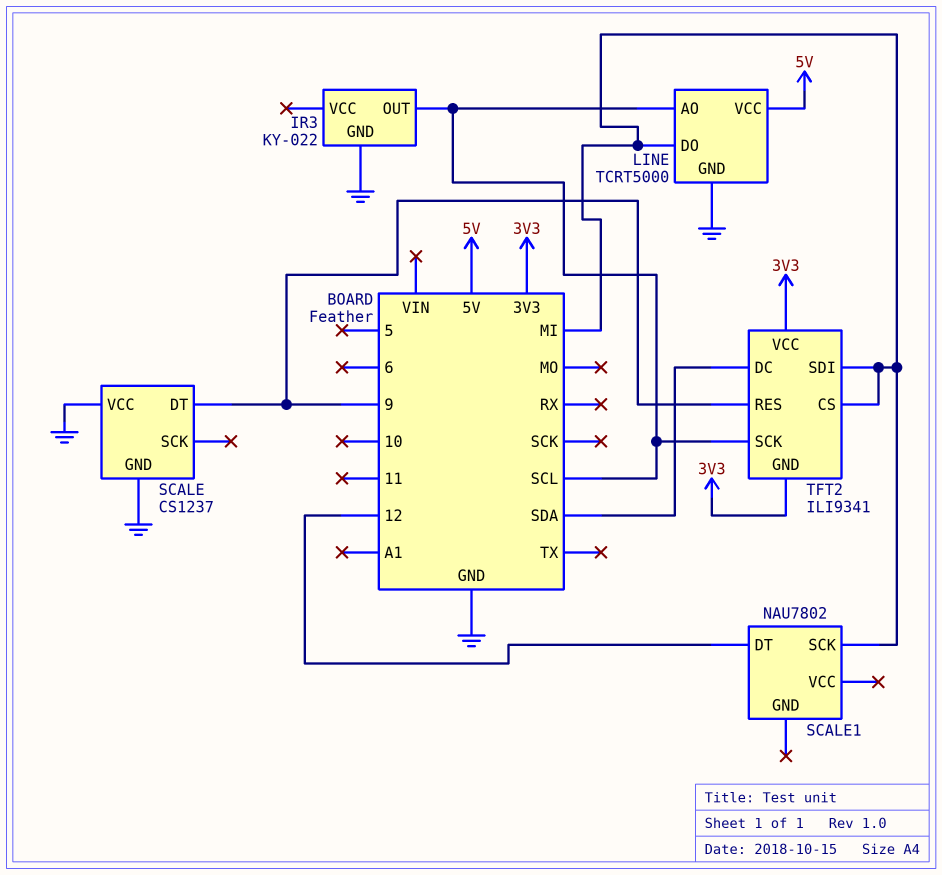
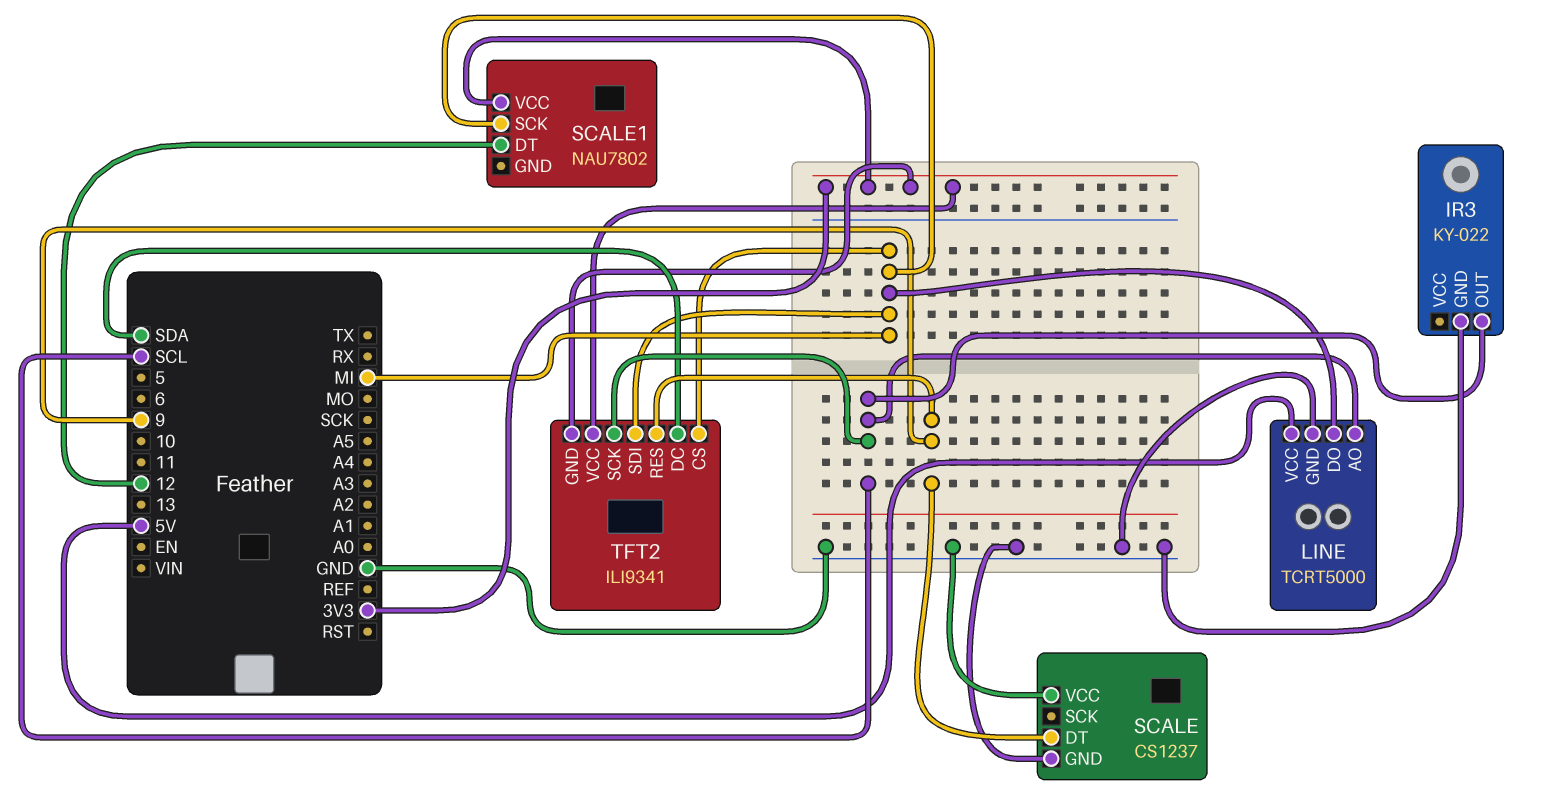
SCALE1 pin VCC: none -> 3V3

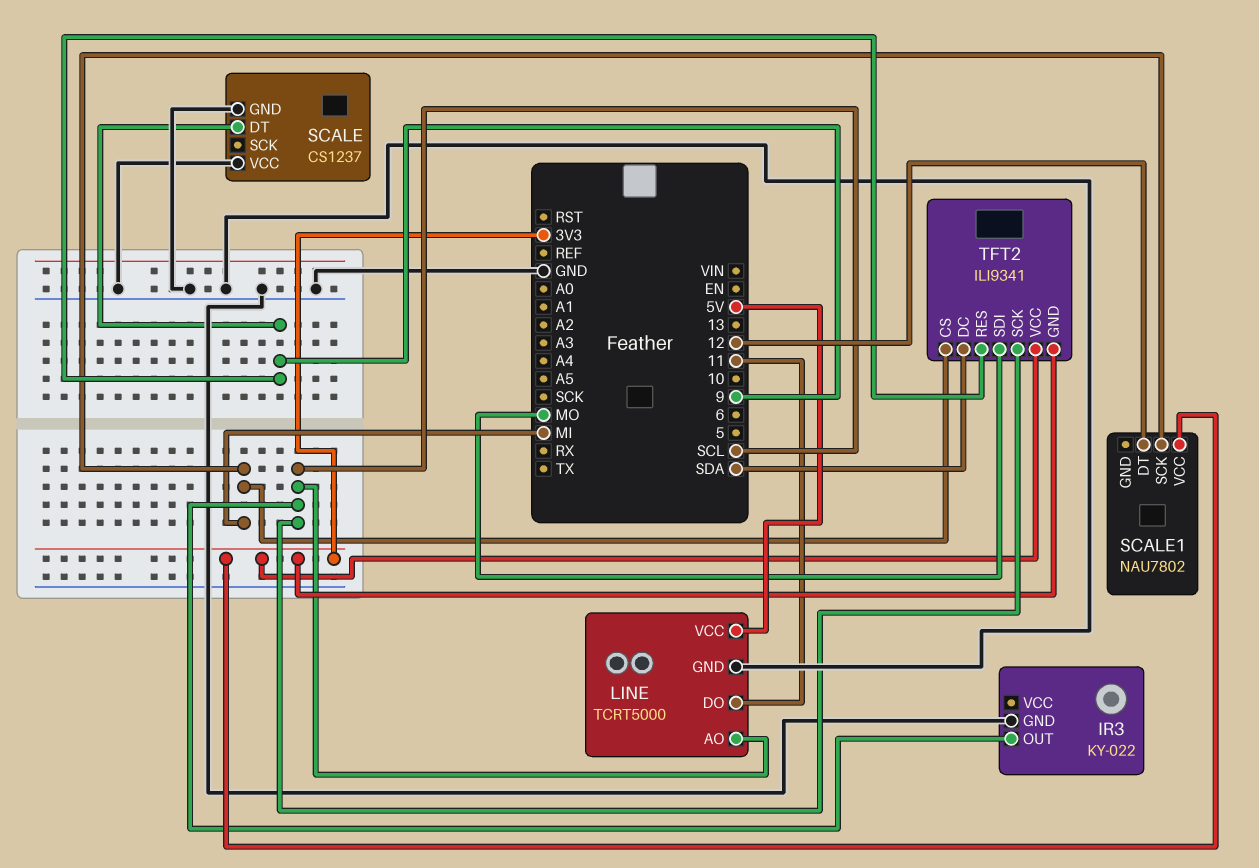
LINE pin DO: MI -> 11
TFT2 pin SDI: MI -> MO

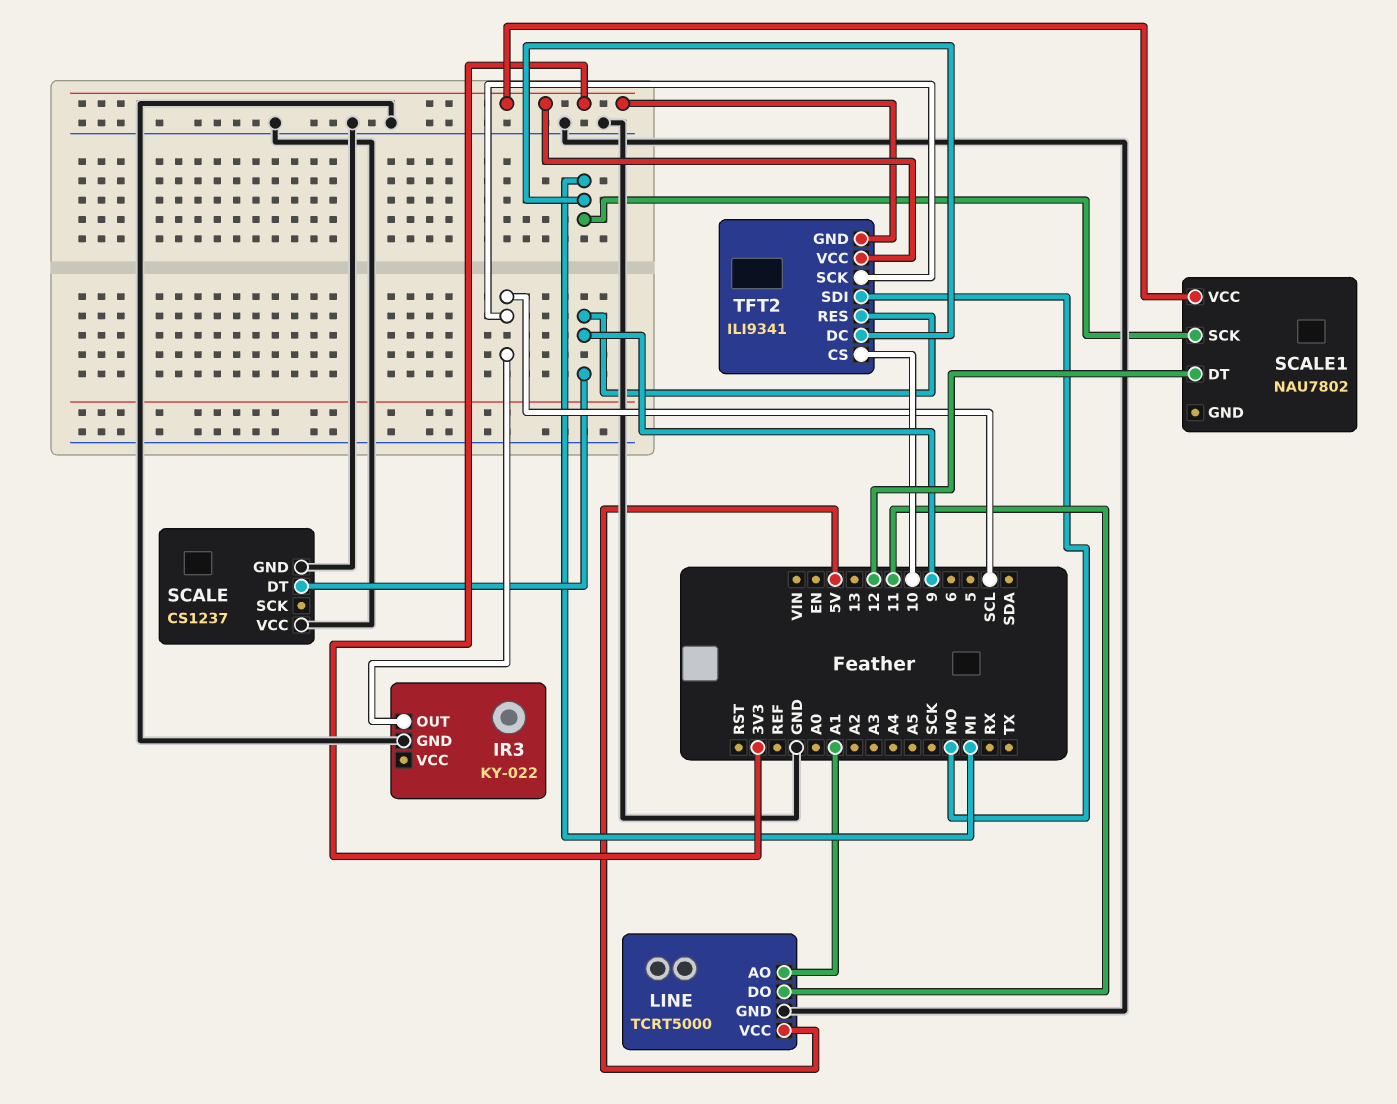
LINE pin AO: SCL -> A1
TFT2 pin CS: MI -> 10
TFT2 pin DC: SDA -> MI

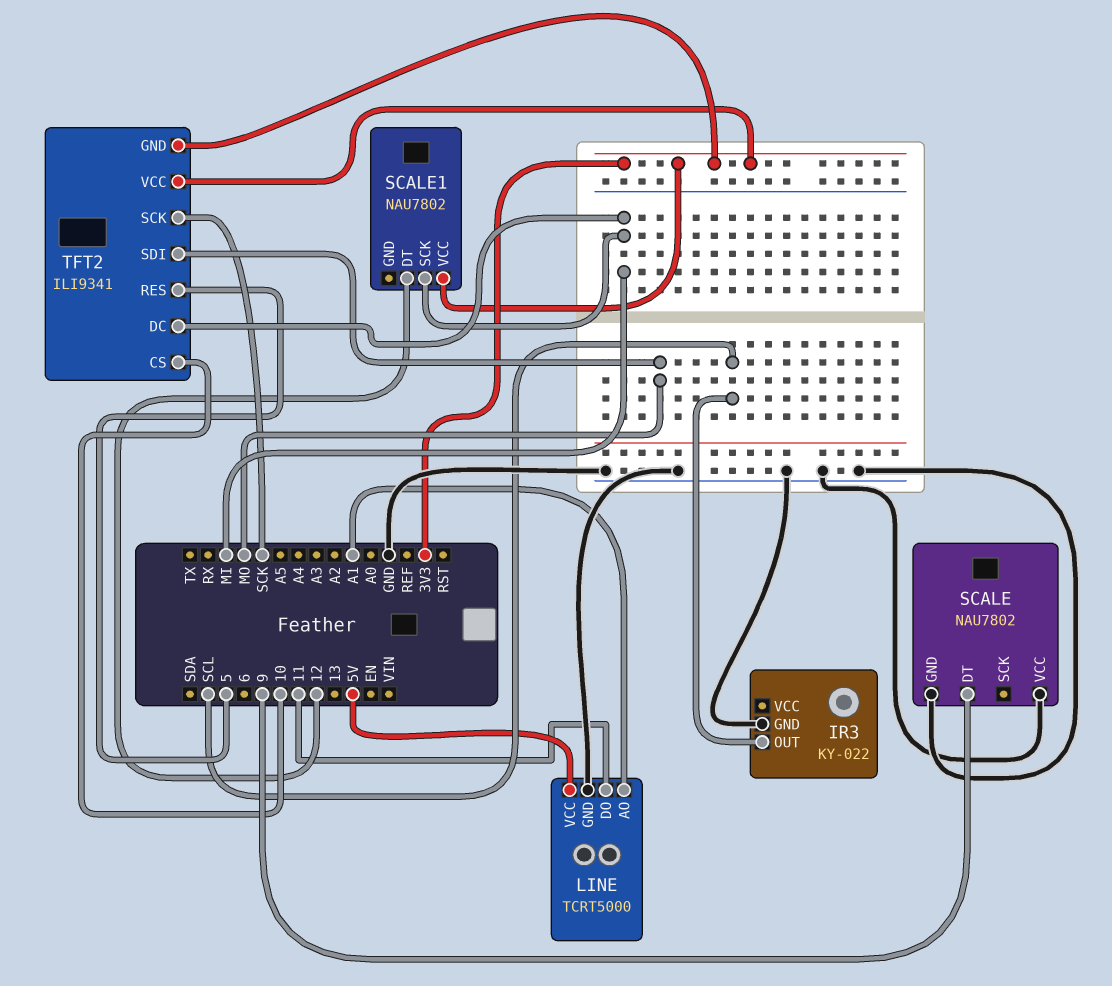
SCALE: CS1237 -> NAU7802
TFT2 pin RES: 9 -> 5
TFT2 pin SCK: SCL -> SCK

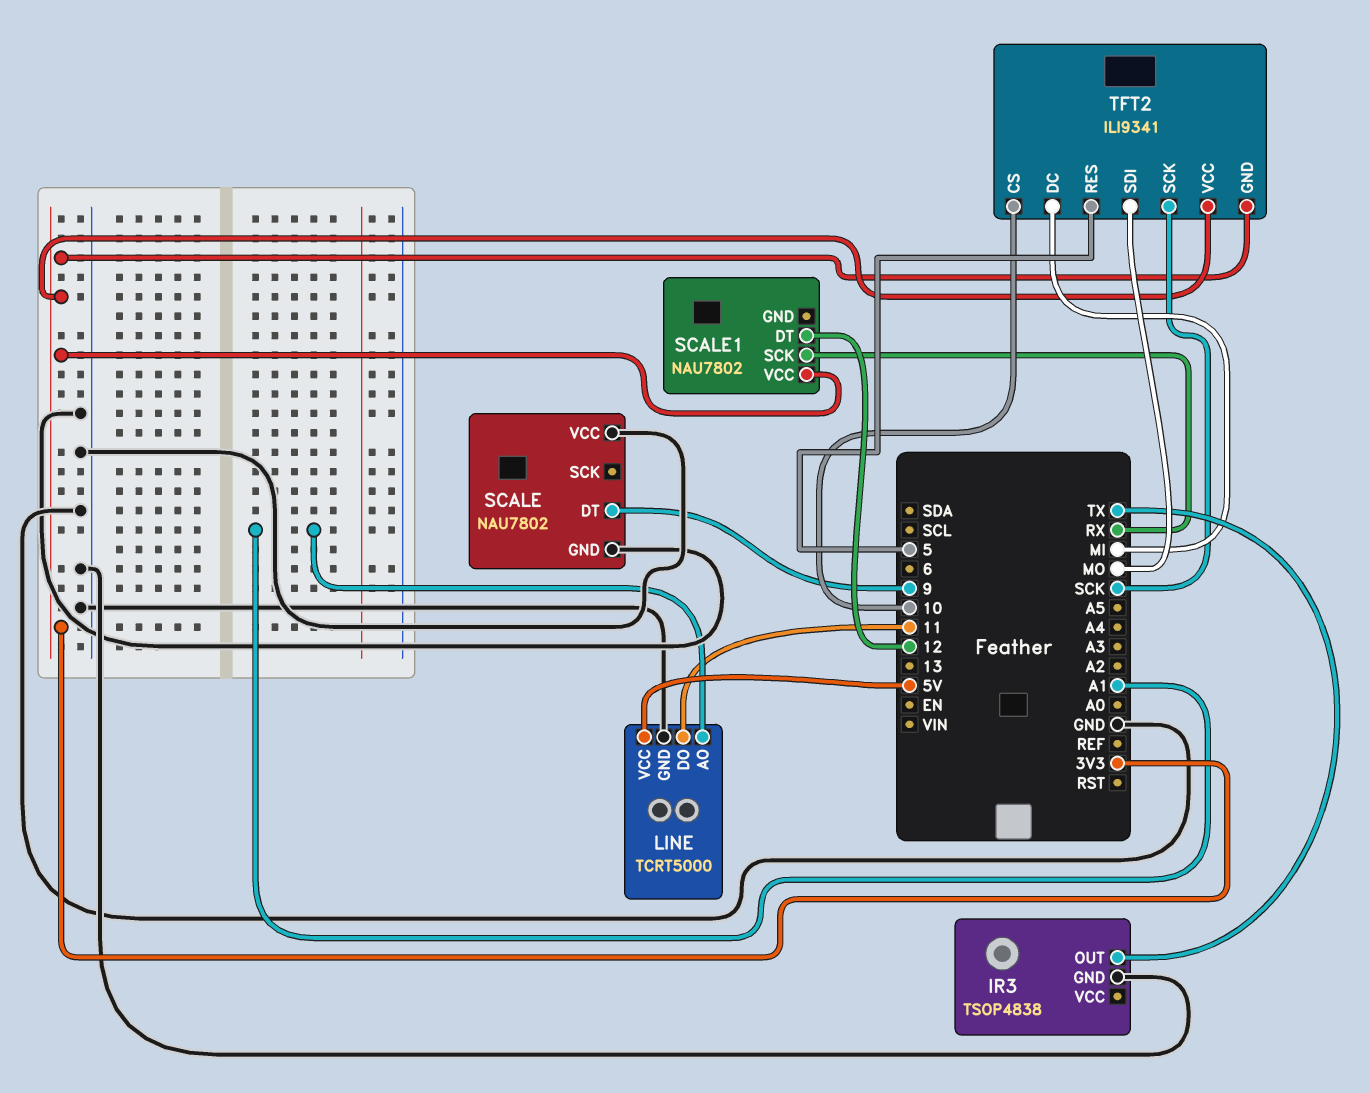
IR3: KY-022 -> TSOP4838
IR3 pin OUT: SCL -> TX
SCALE1 pin SCK: MI -> RX

